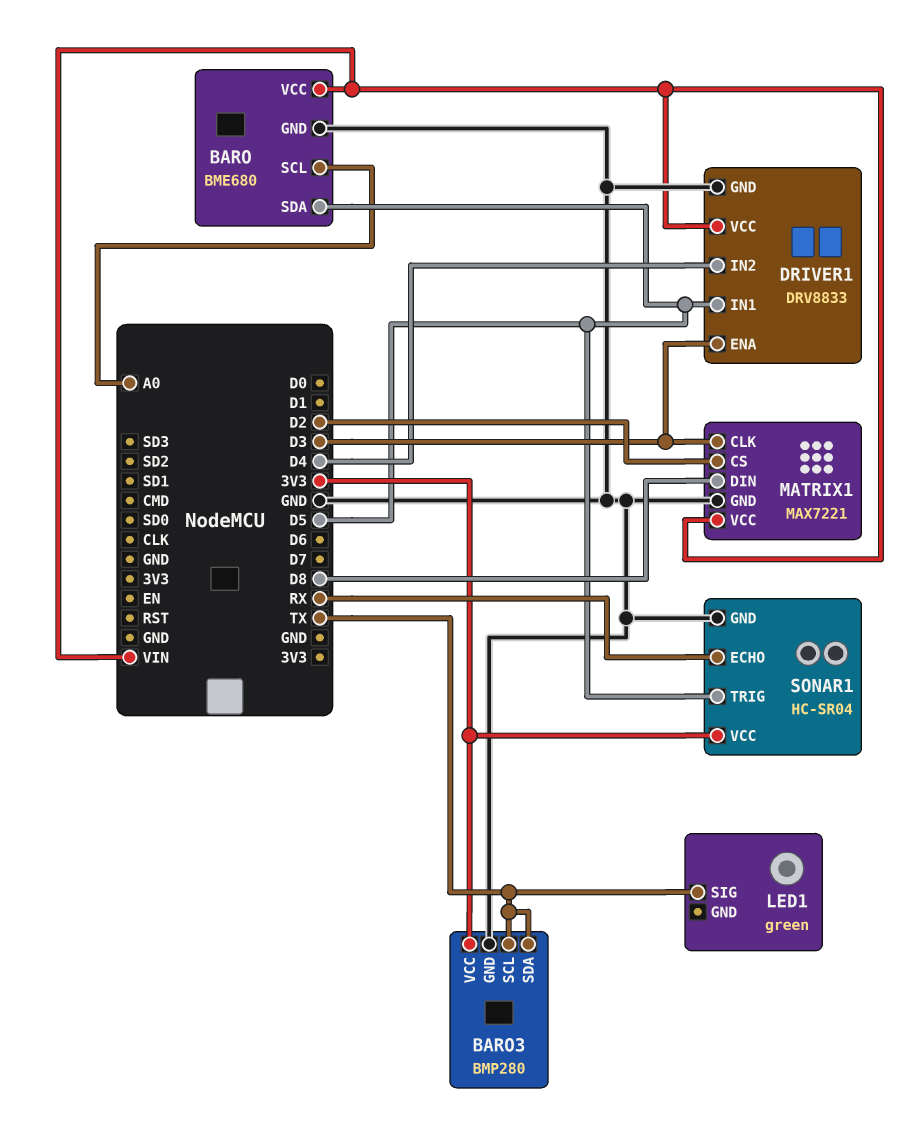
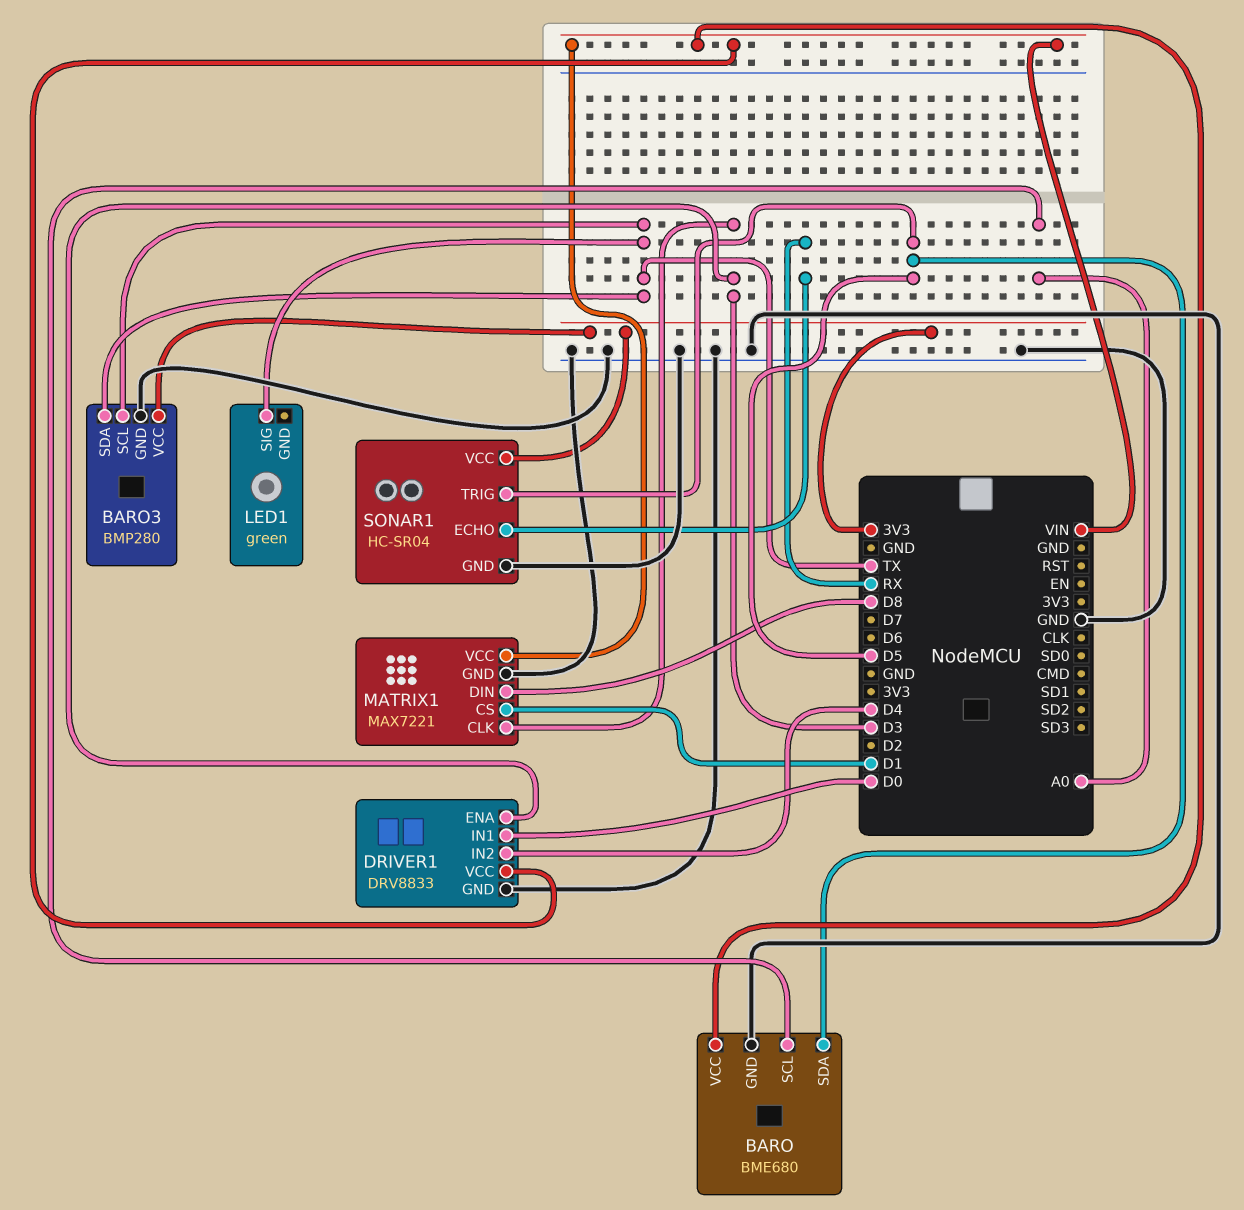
DRIVER1 pin IN1: D5 -> D0
MATRIX1 pin CS: D2 -> D1

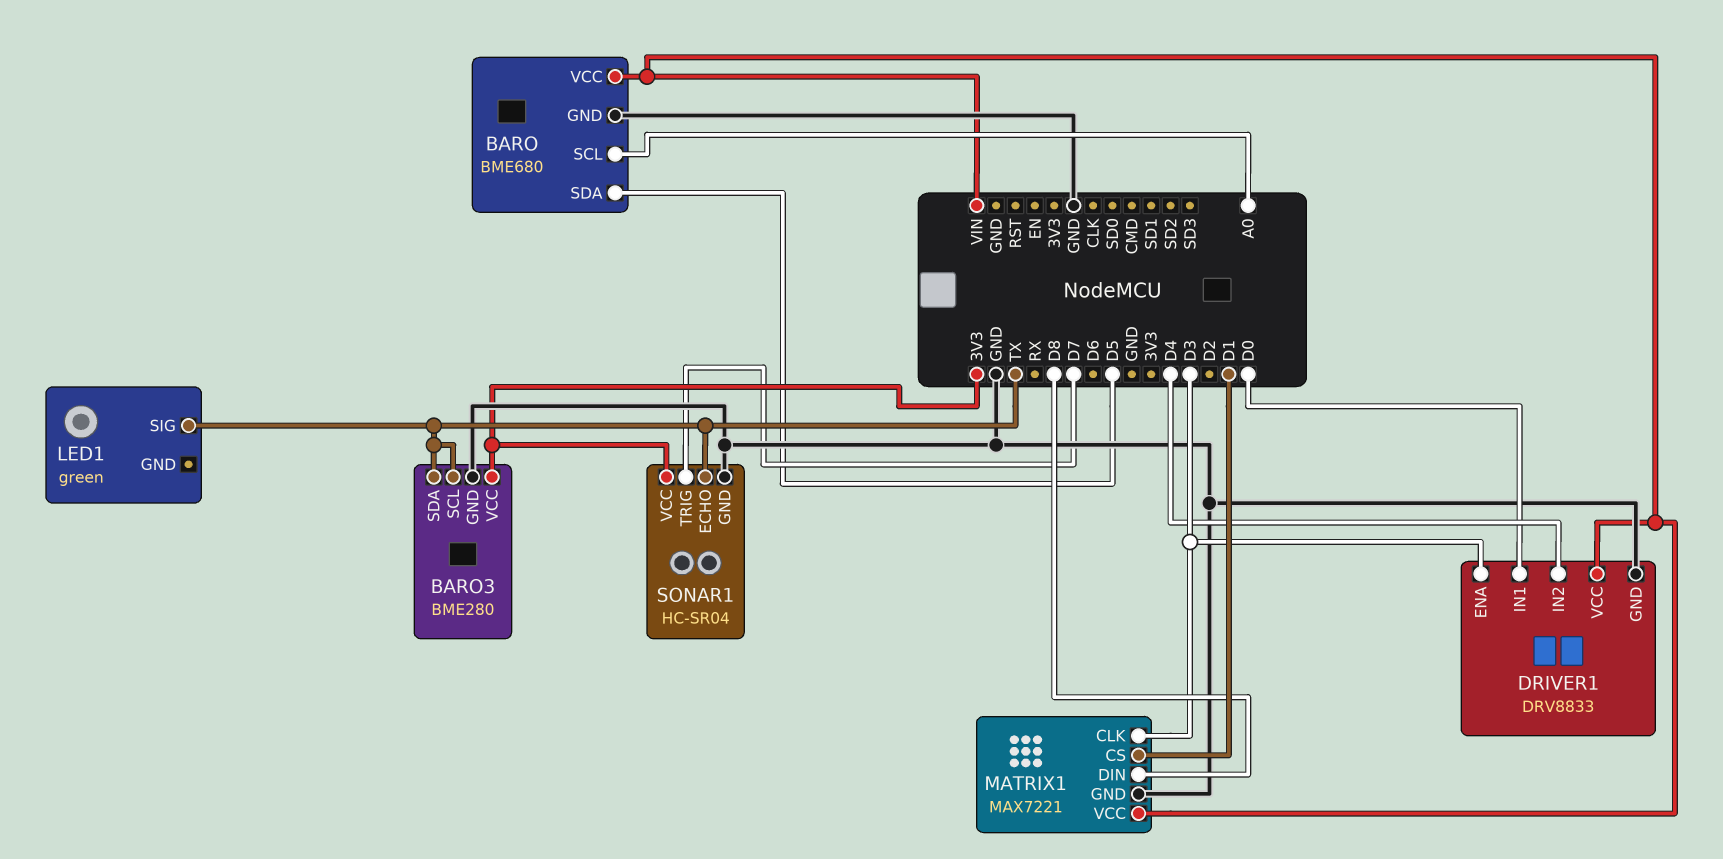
BARO3: BMP280 -> BME280
SONAR1 pin ECHO: RX -> TX
SONAR1 pin TRIG: D5 -> D7

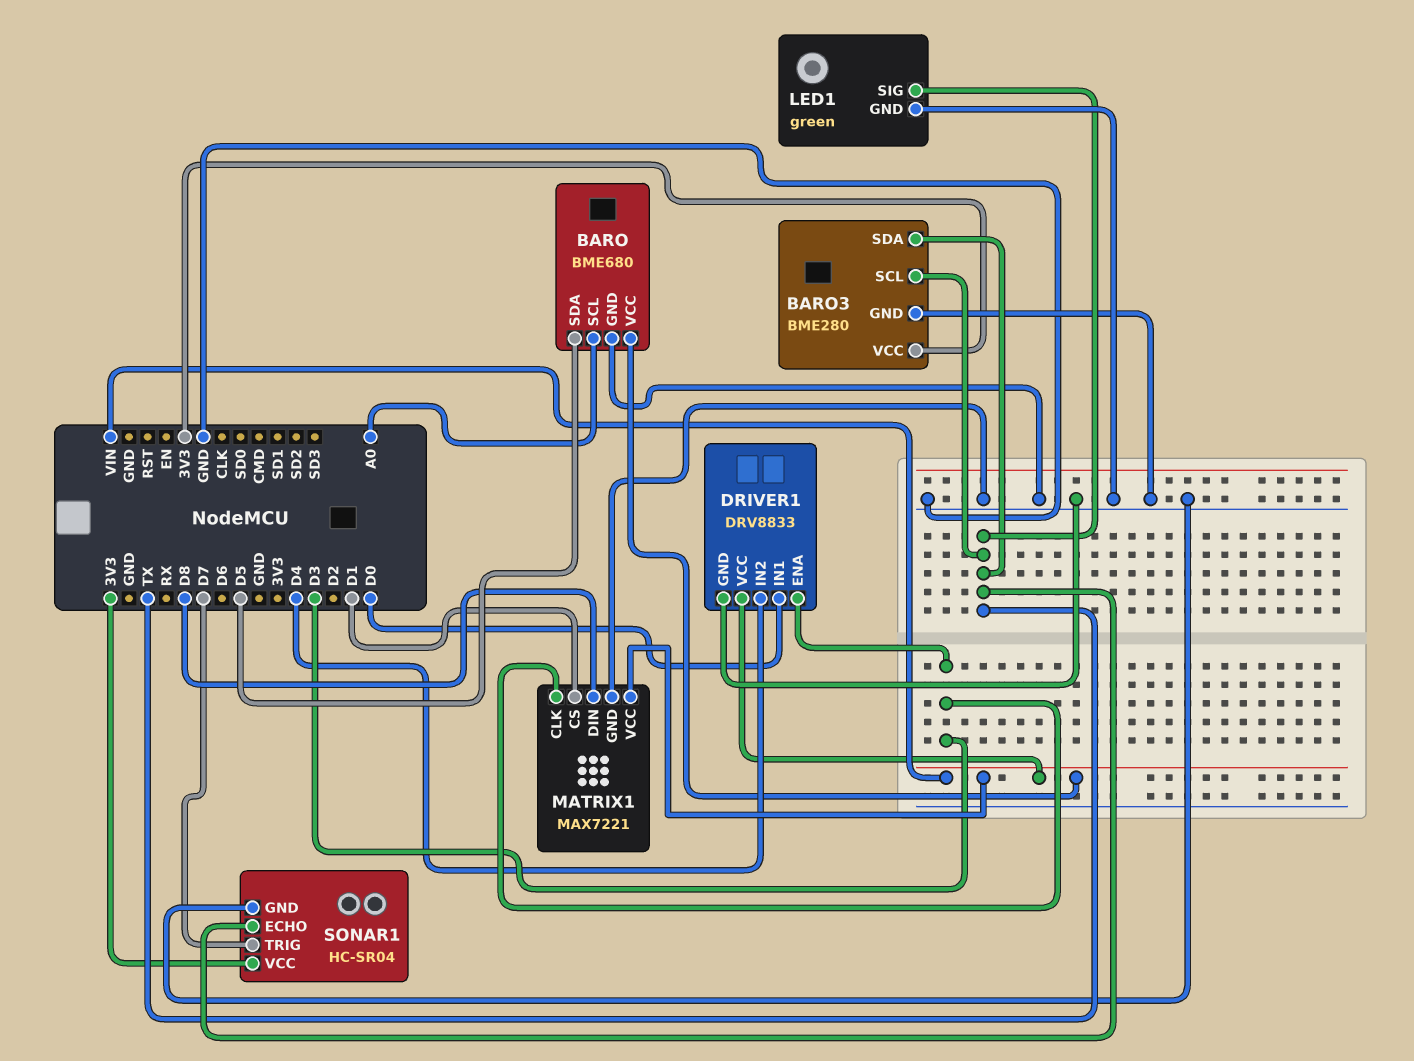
LED1 pin GND: none -> GND

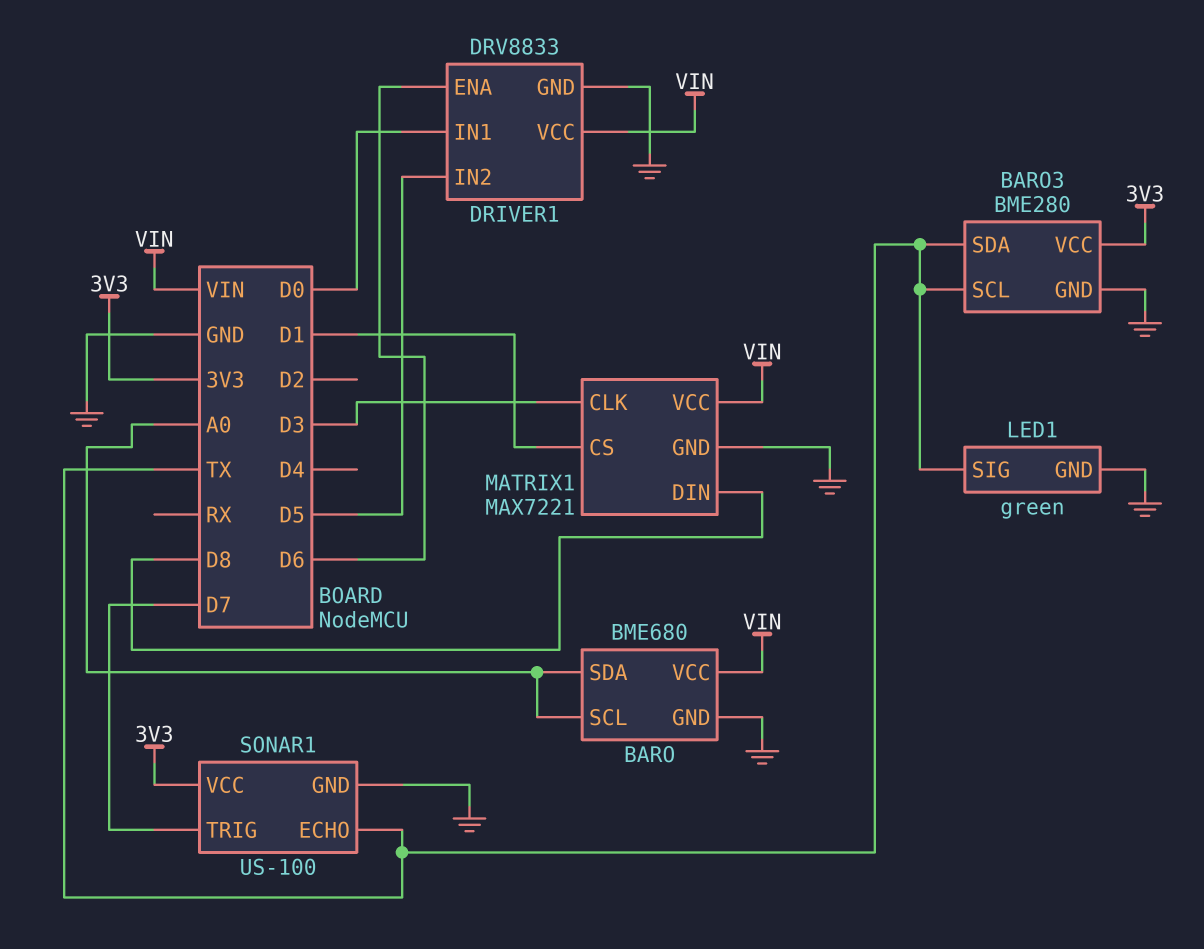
BARO pin SDA: D5 -> A0
DRIVER1 pin ENA: D3 -> D6
DRIVER1 pin IN2: D4 -> D5
SONAR1: HC-SR04 -> US-100

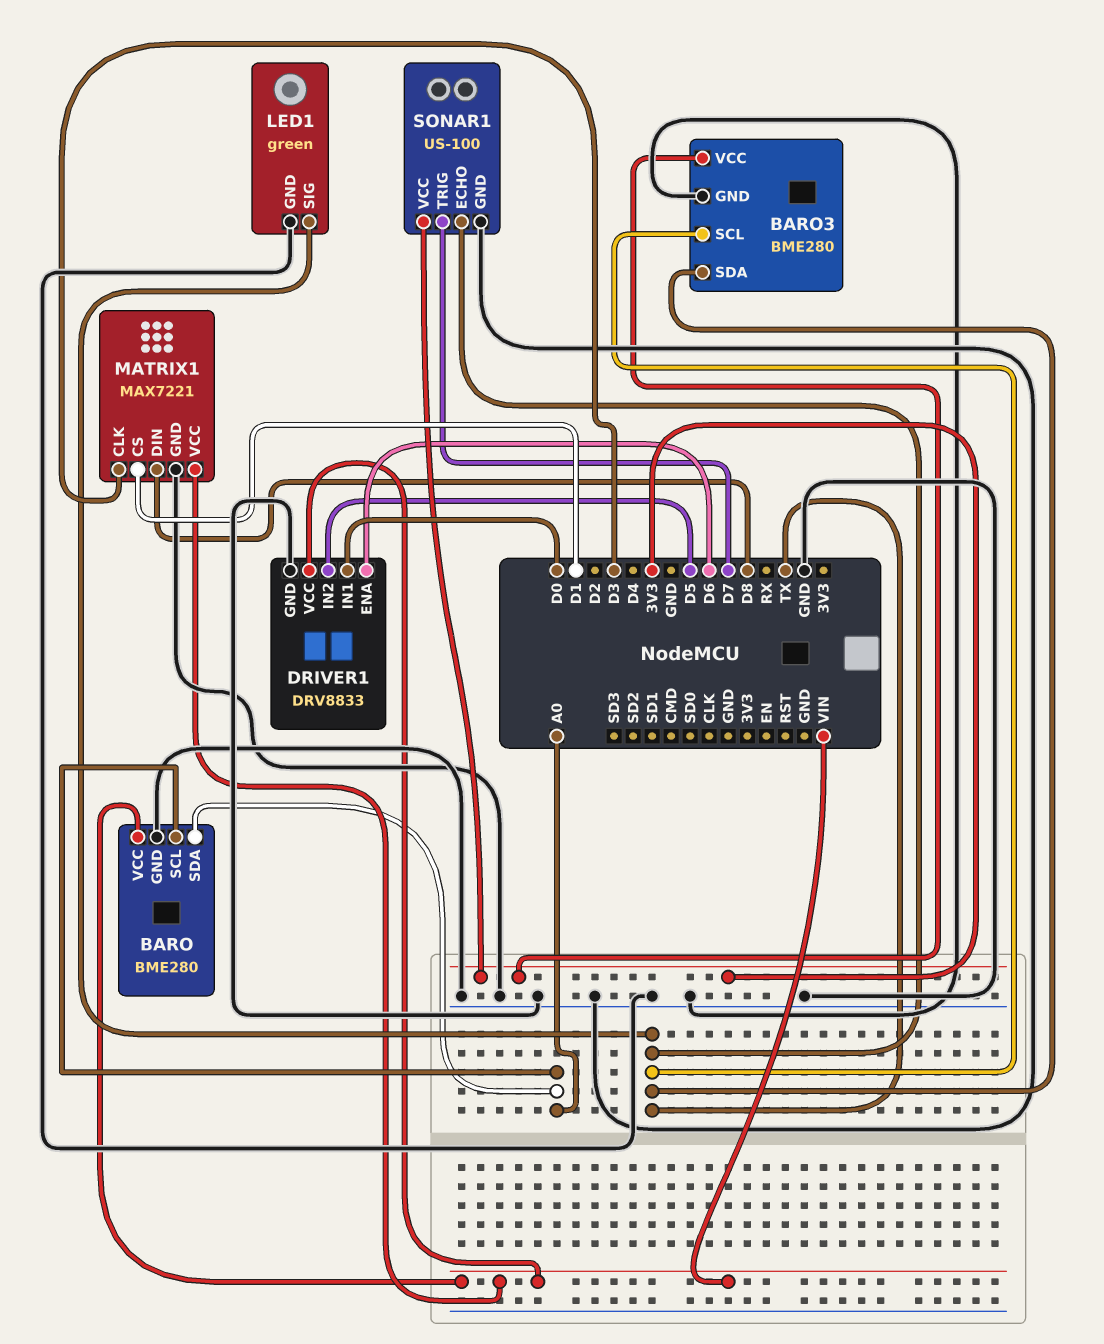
BARO: BME680 -> BME280

